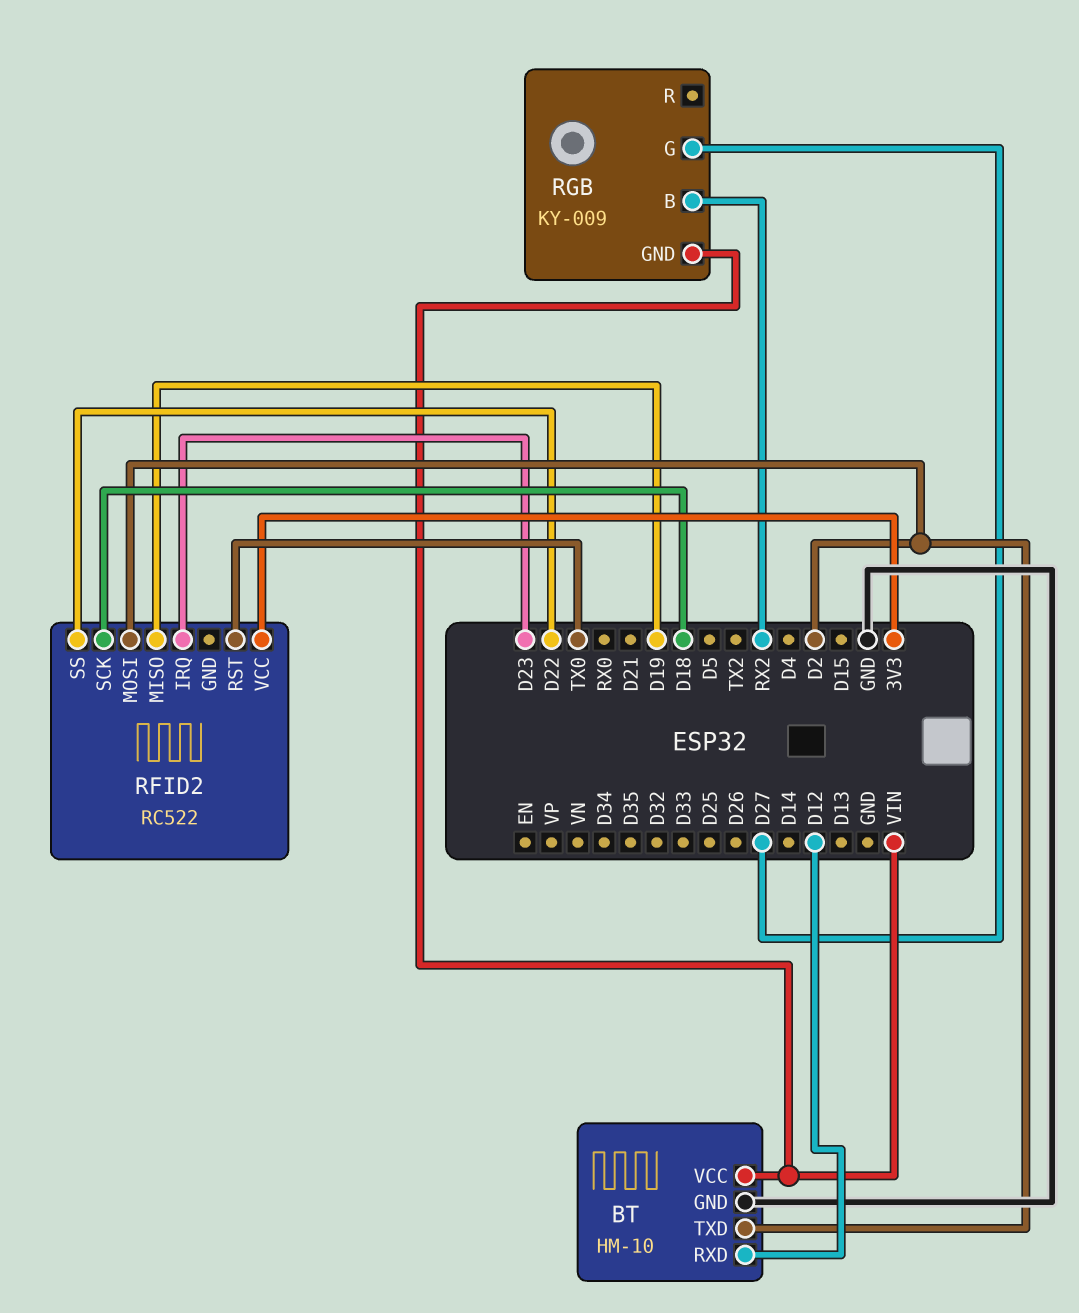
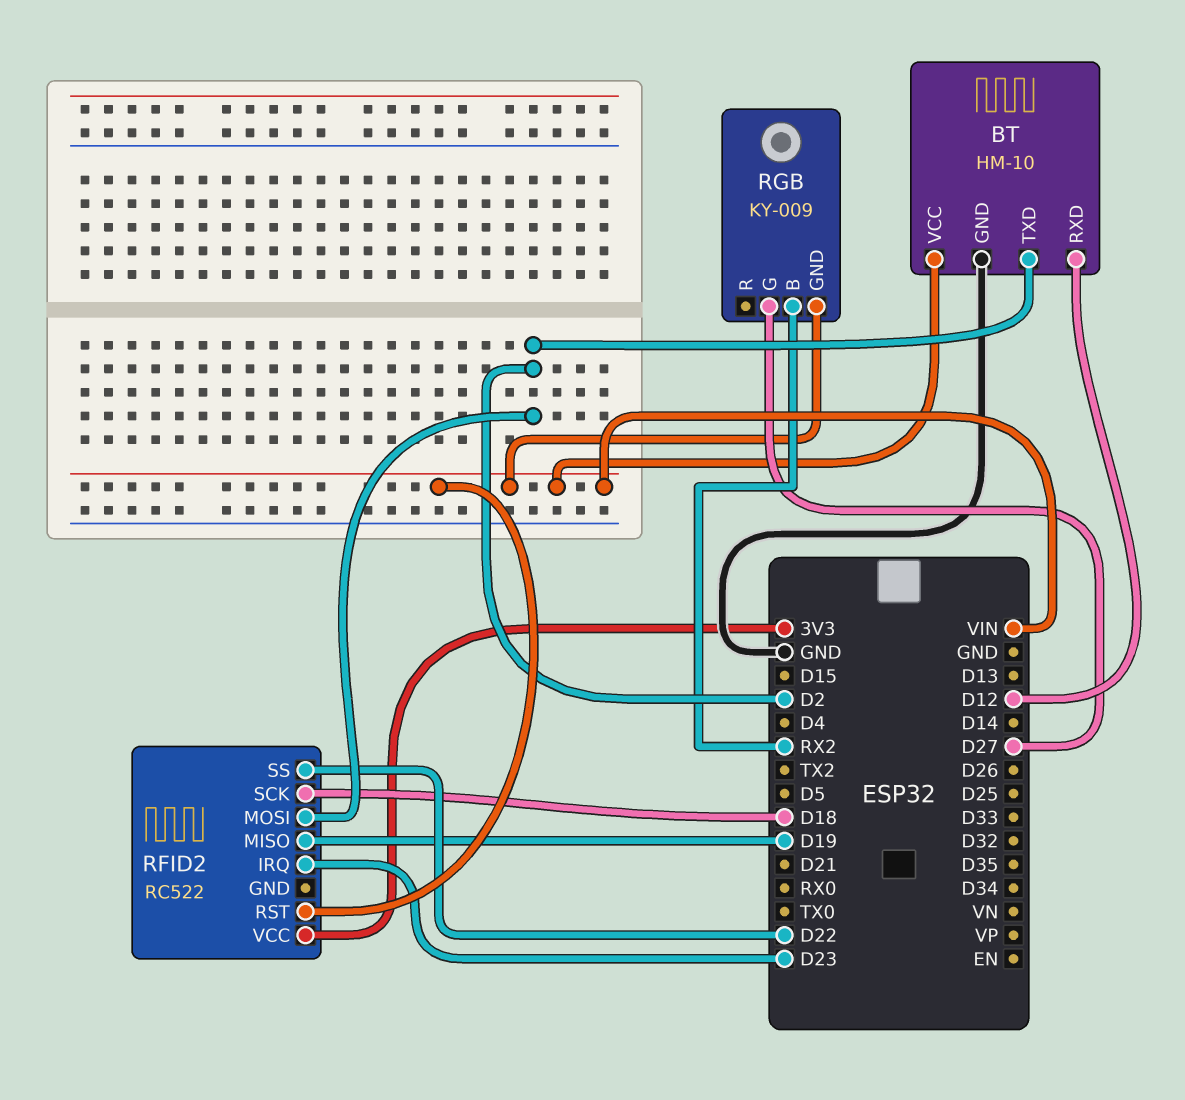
RFID2 pin RST: TX0 -> VIN

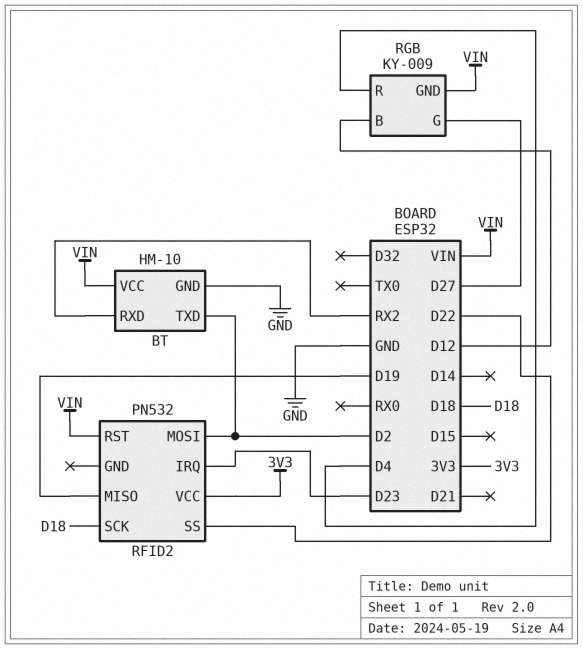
BT pin RXD: D12 -> RX2
RFID2: RC522 -> PN532
RGB pin B: RX2 -> D12
RGB pin R: none -> D4

